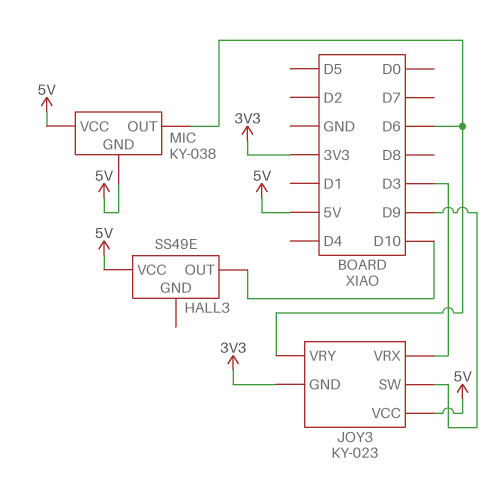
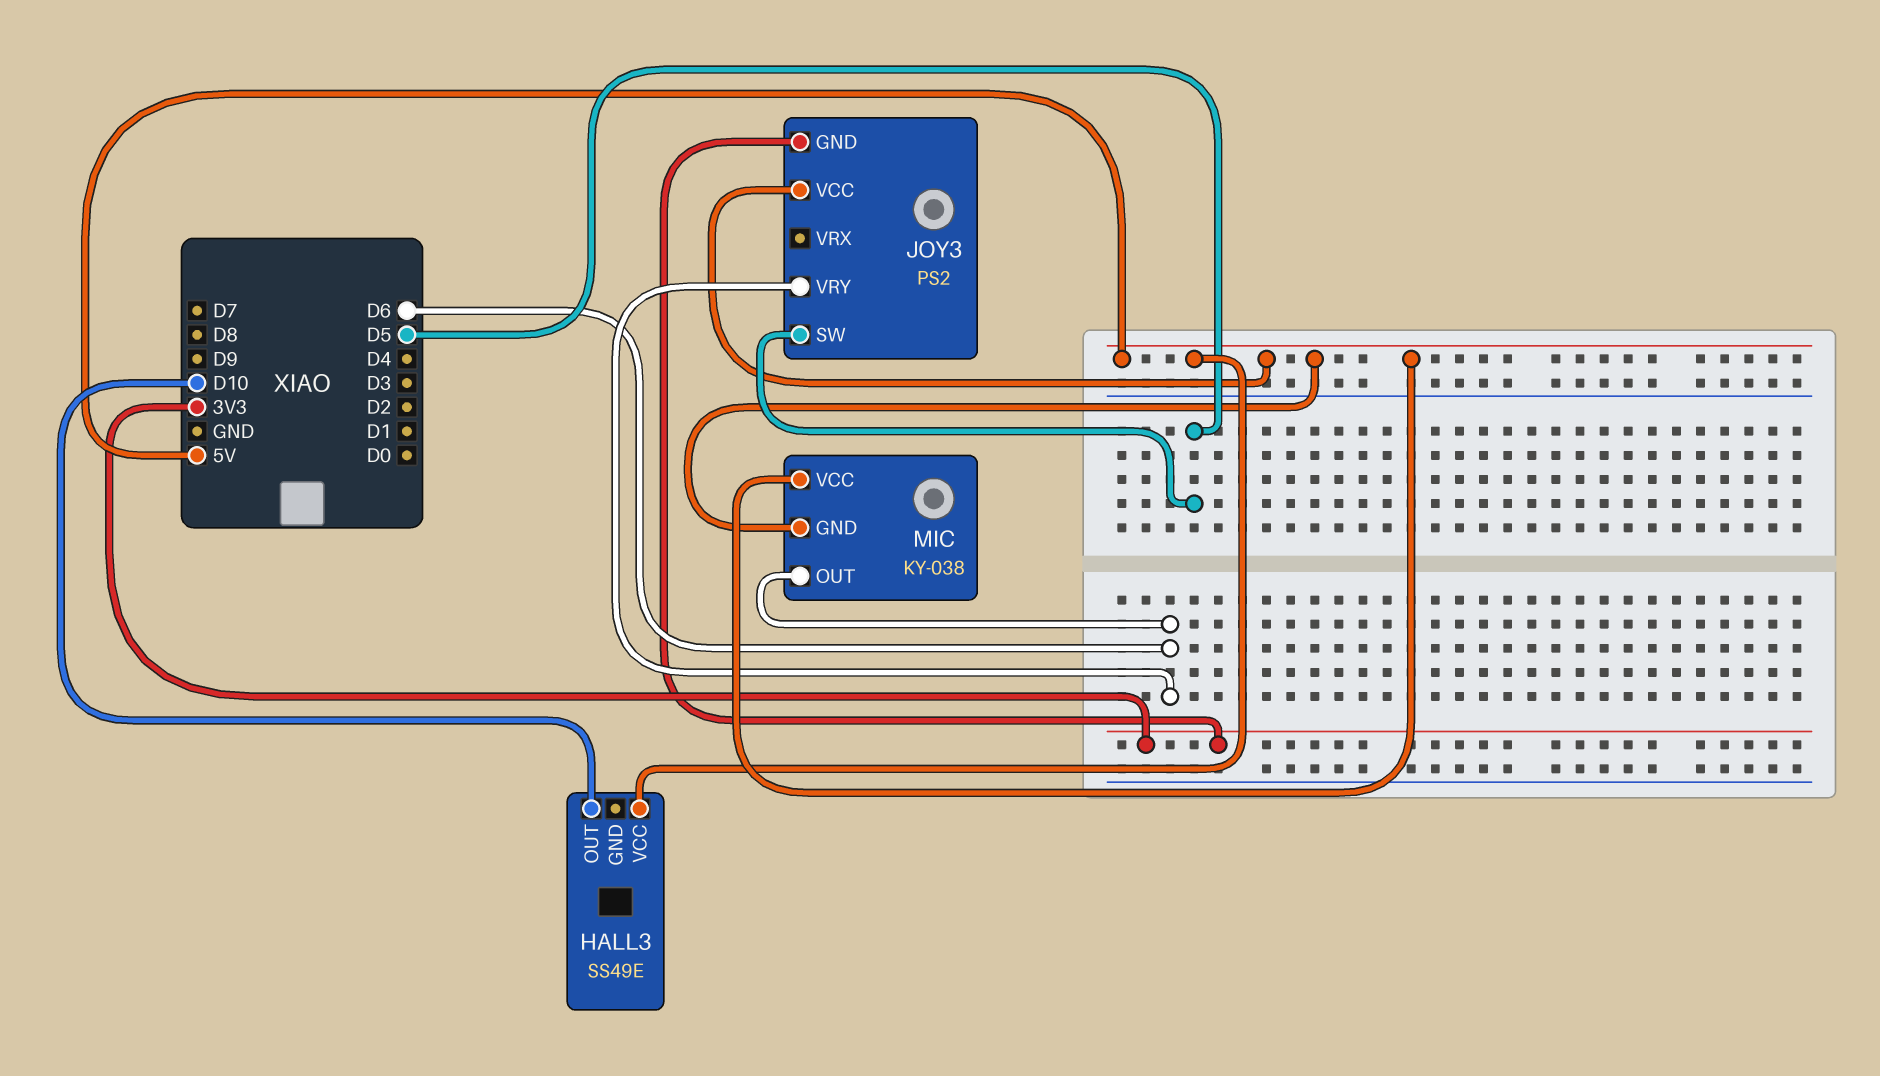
JOY3: KY-023 -> PS2
JOY3 pin SW: D9 -> D5
JOY3 pin VRX: D3 -> none

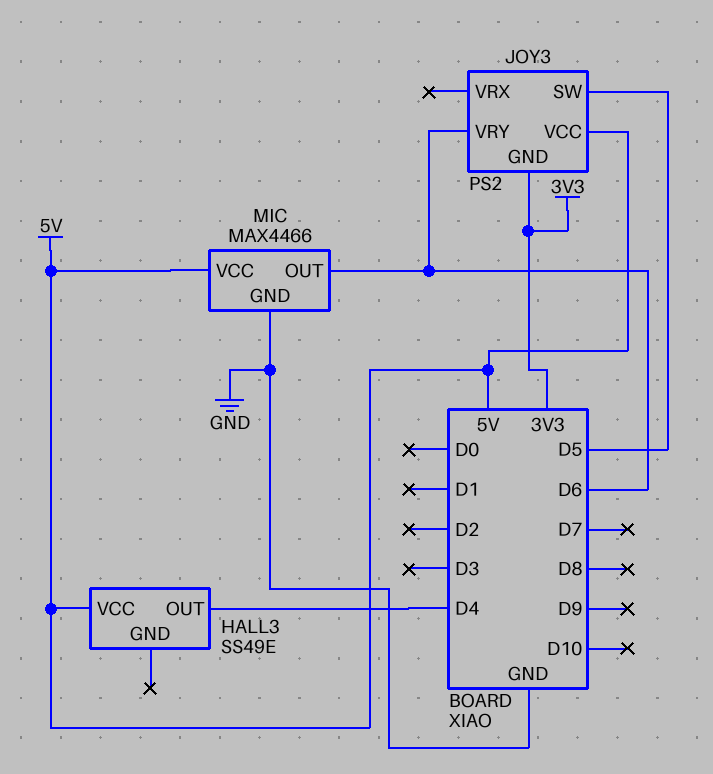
HALL3 pin OUT: D10 -> D4
MIC: KY-038 -> MAX4466
MIC pin GND: 5V -> GND

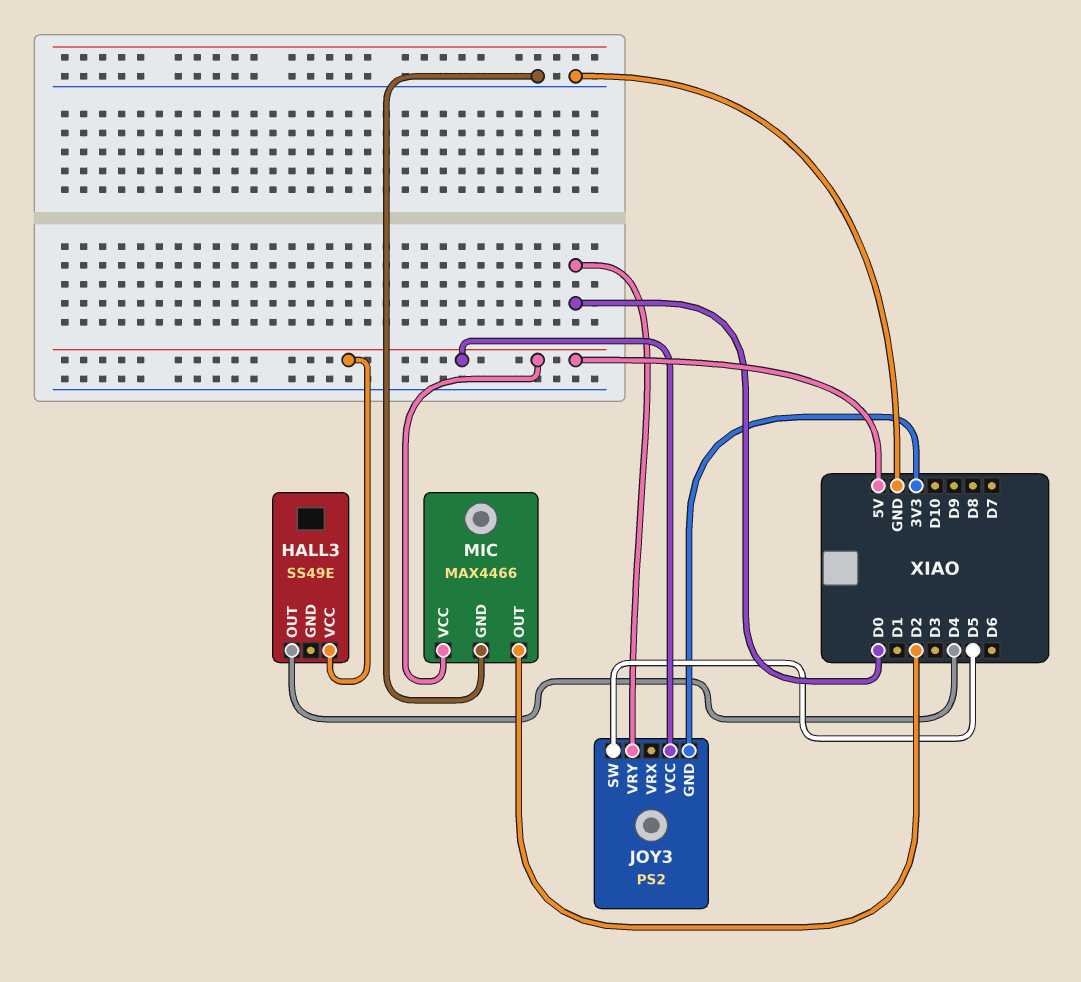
JOY3 pin VRY: D6 -> D0
MIC pin OUT: D6 -> D2

